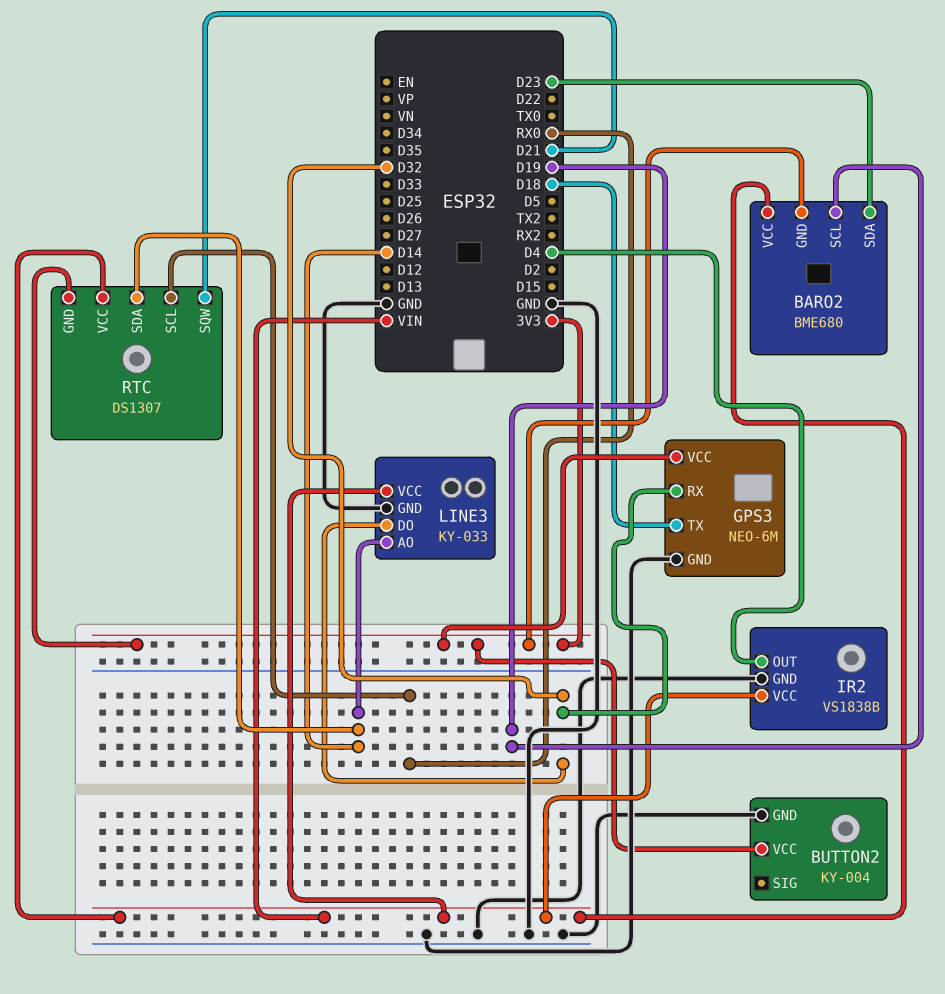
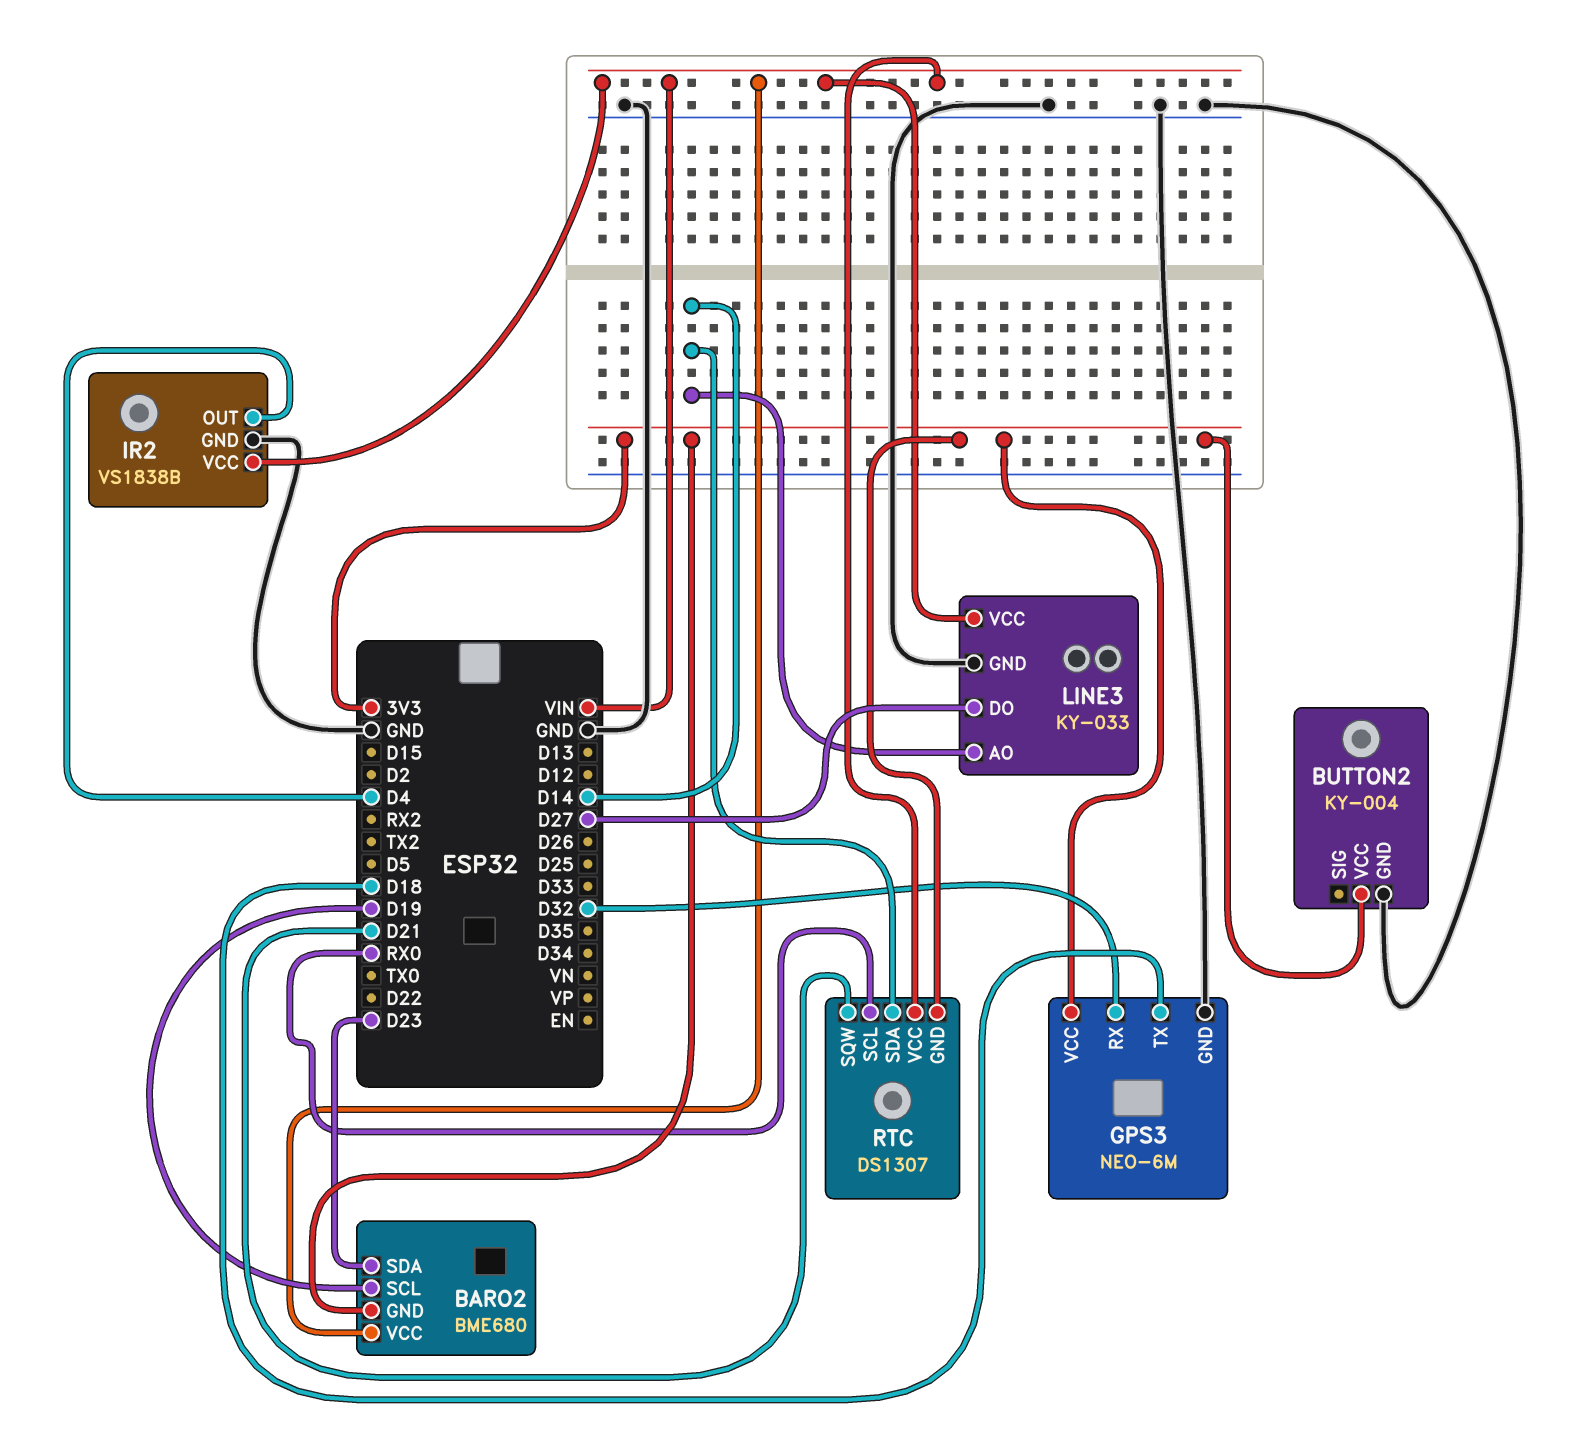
LINE3 pin DO: D32 -> D27

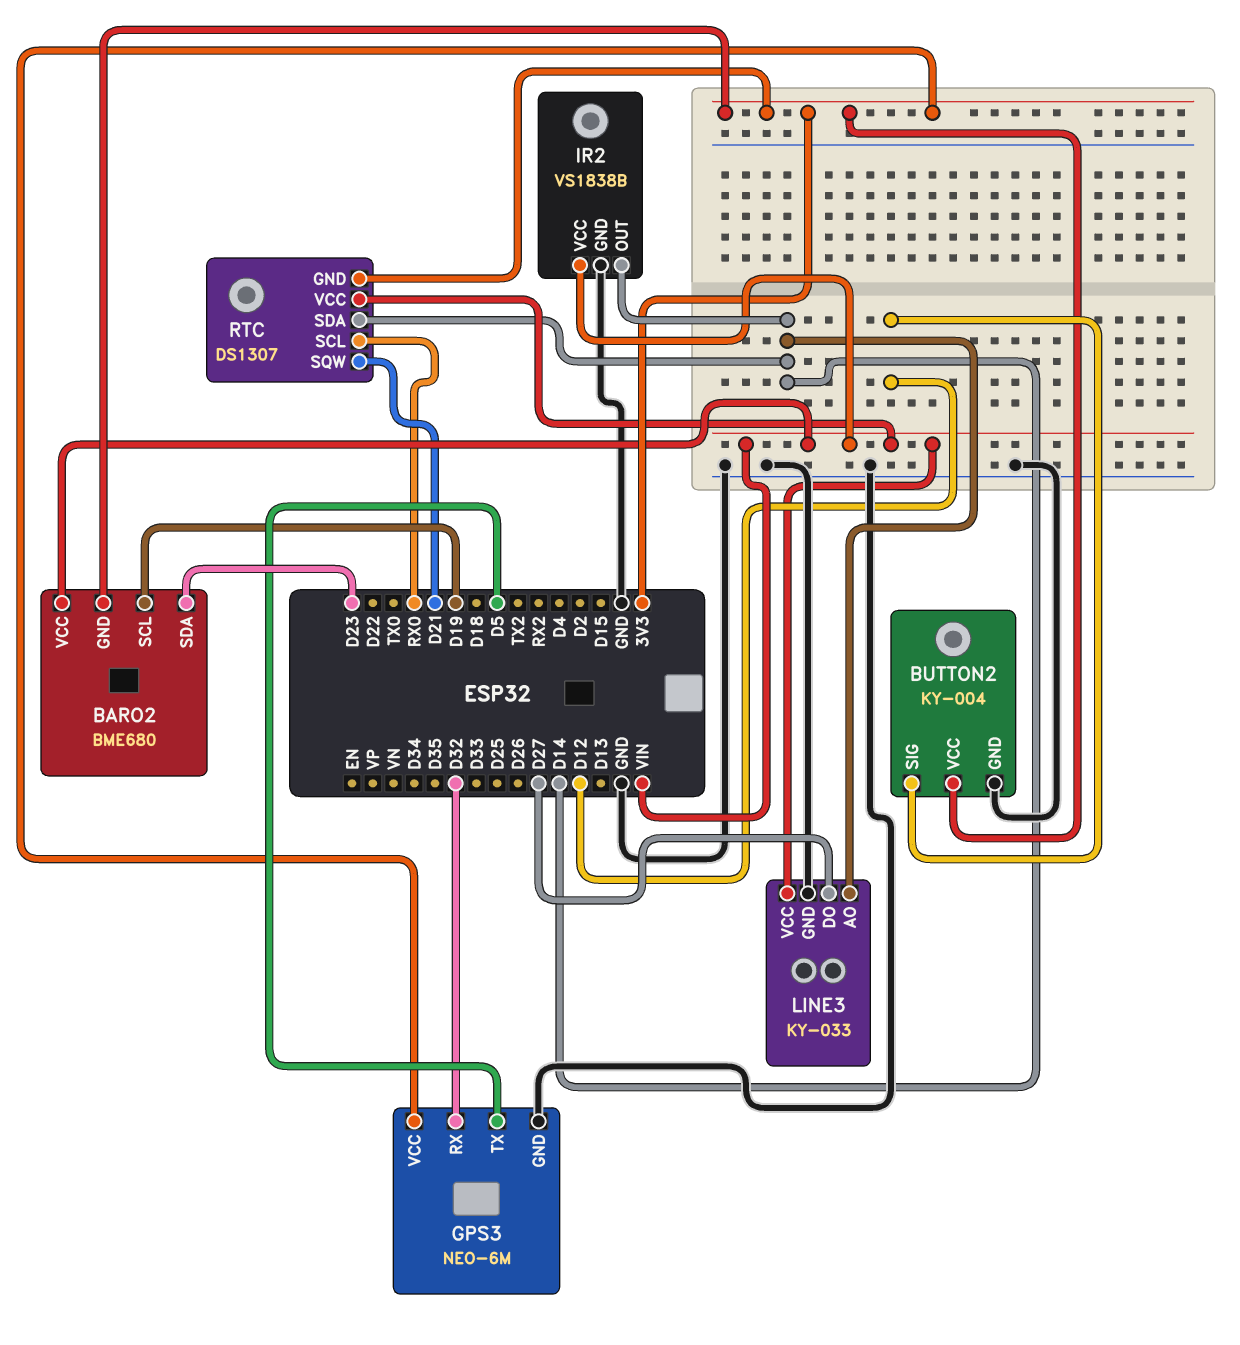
BUTTON2 pin SIG: none -> D12
GPS3 pin TX: D18 -> D5
IR2 pin OUT: D4 -> D14

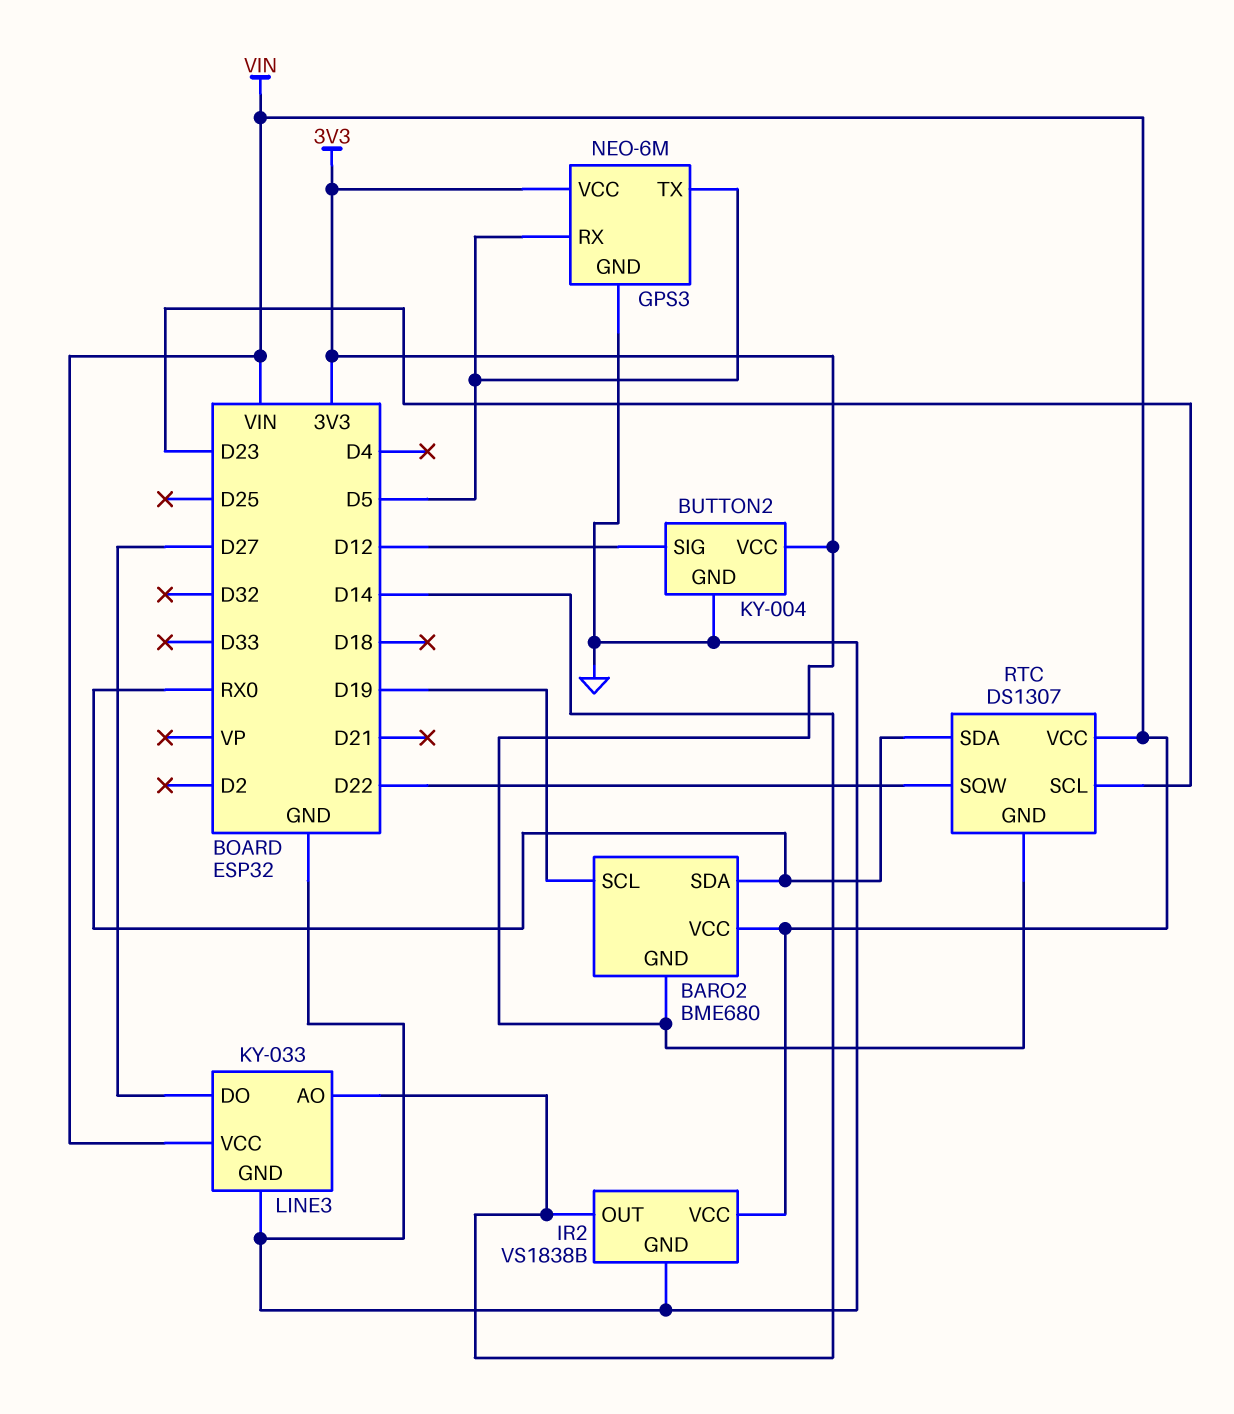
BARO2 pin SDA: D23 -> RX0
GPS3 pin RX: D32 -> D5
RTC pin SCL: RX0 -> D23
RTC pin SDA: D14 -> RX0
RTC pin SQW: D21 -> D22

